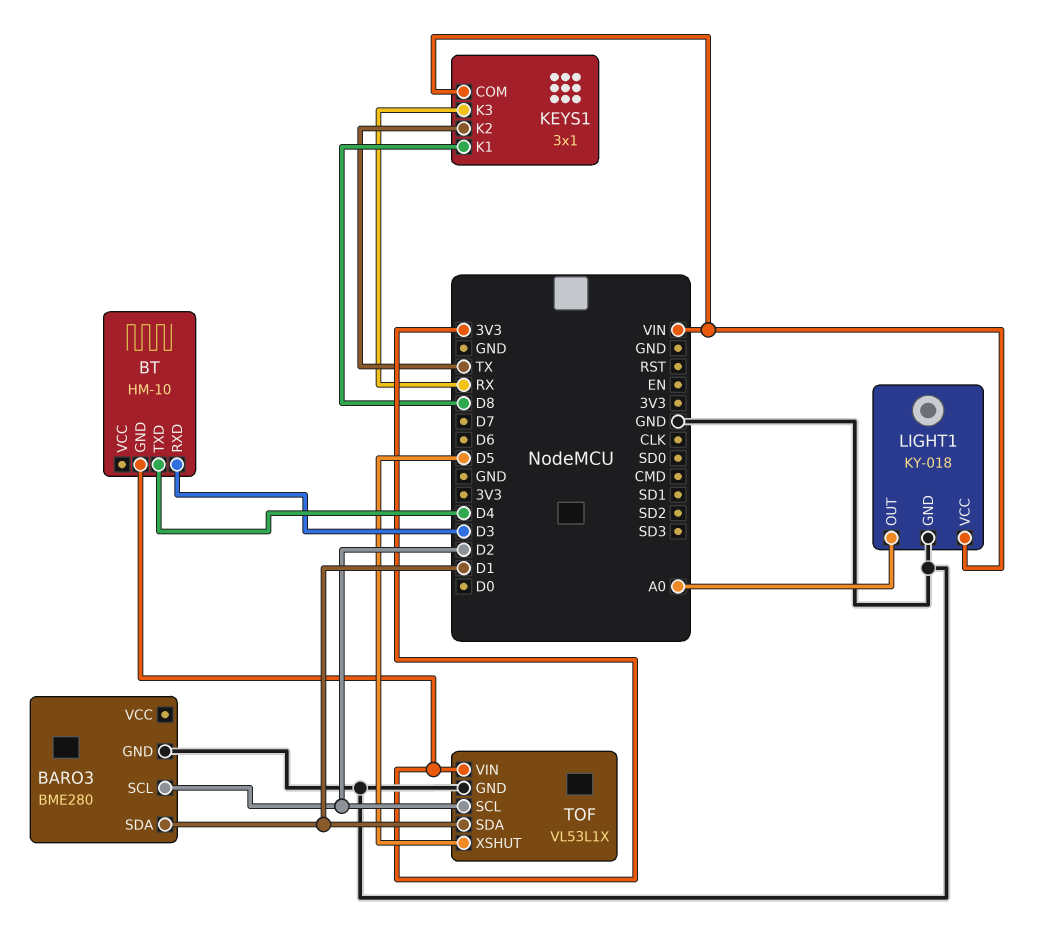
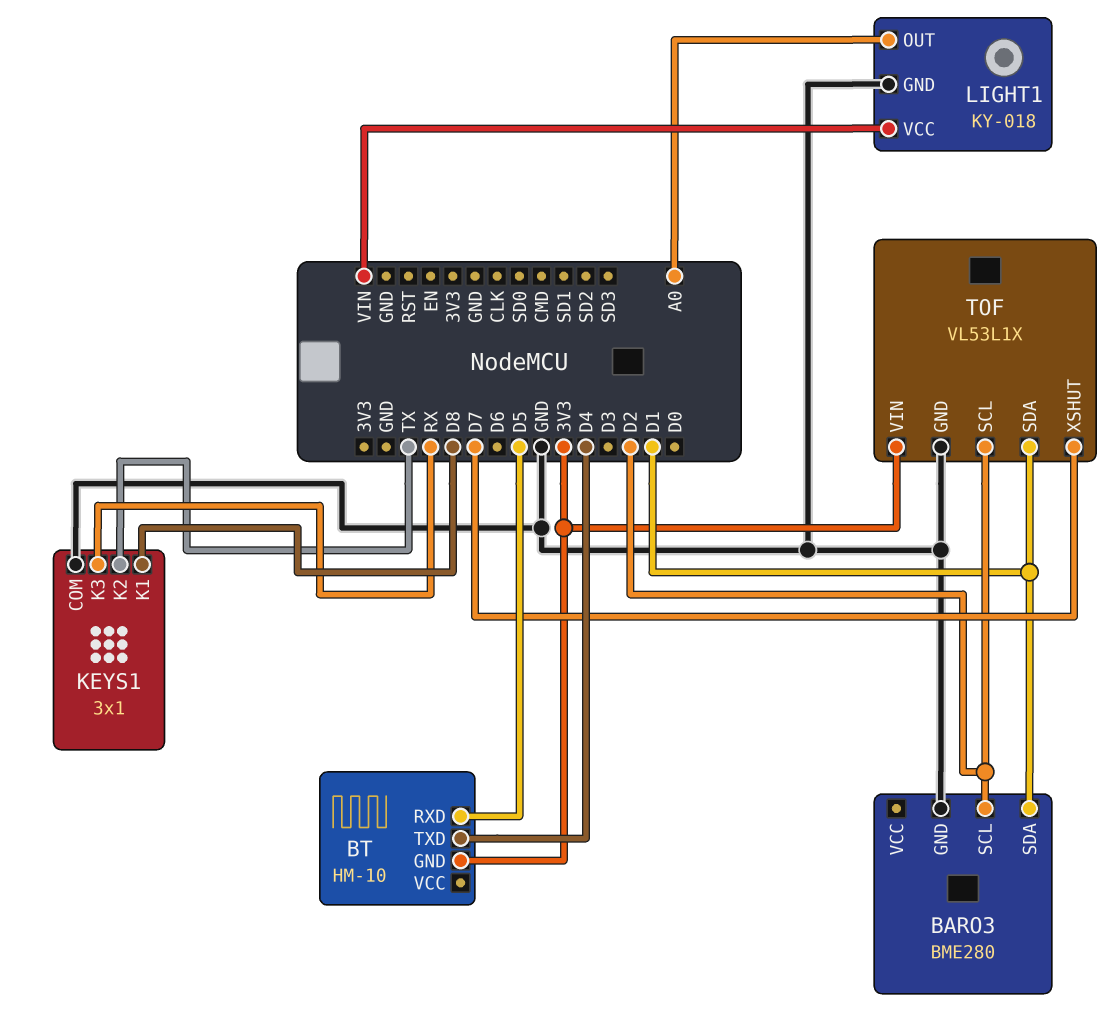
BT pin RXD: D3 -> D5
KEYS1 pin COM: VIN -> GND
TOF pin XSHUT: D5 -> D7

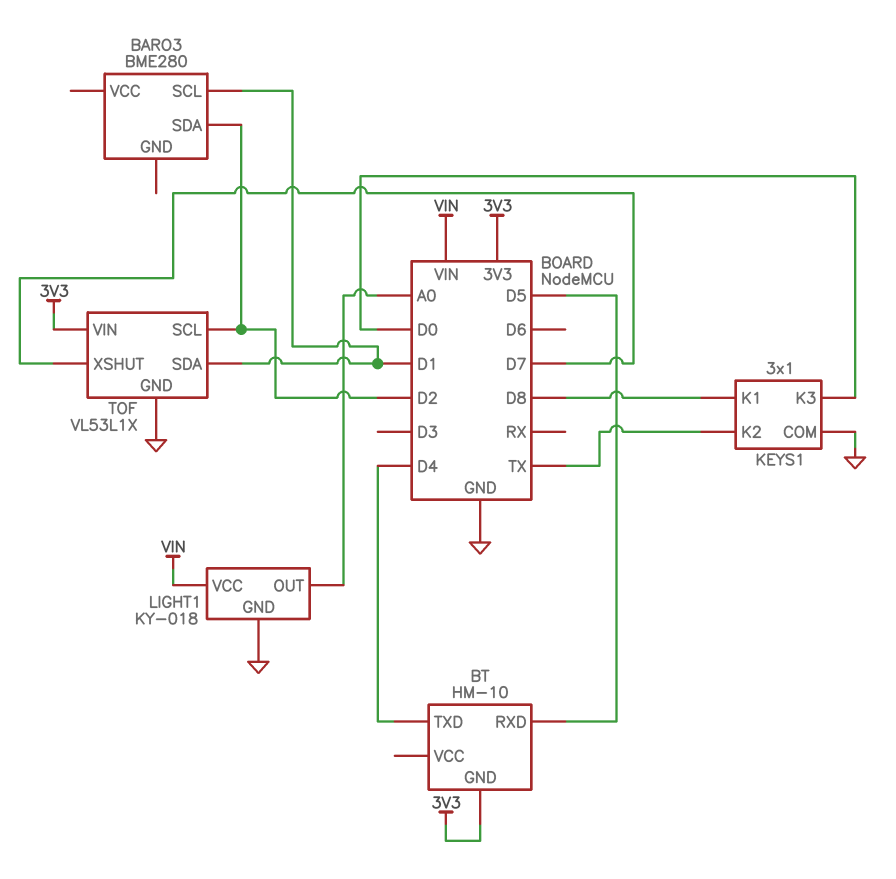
BARO3 pin GND: GND -> none
BARO3 pin SCL: D2 -> D1
BARO3 pin SDA: D1 -> D2
KEYS1 pin K3: RX -> D0

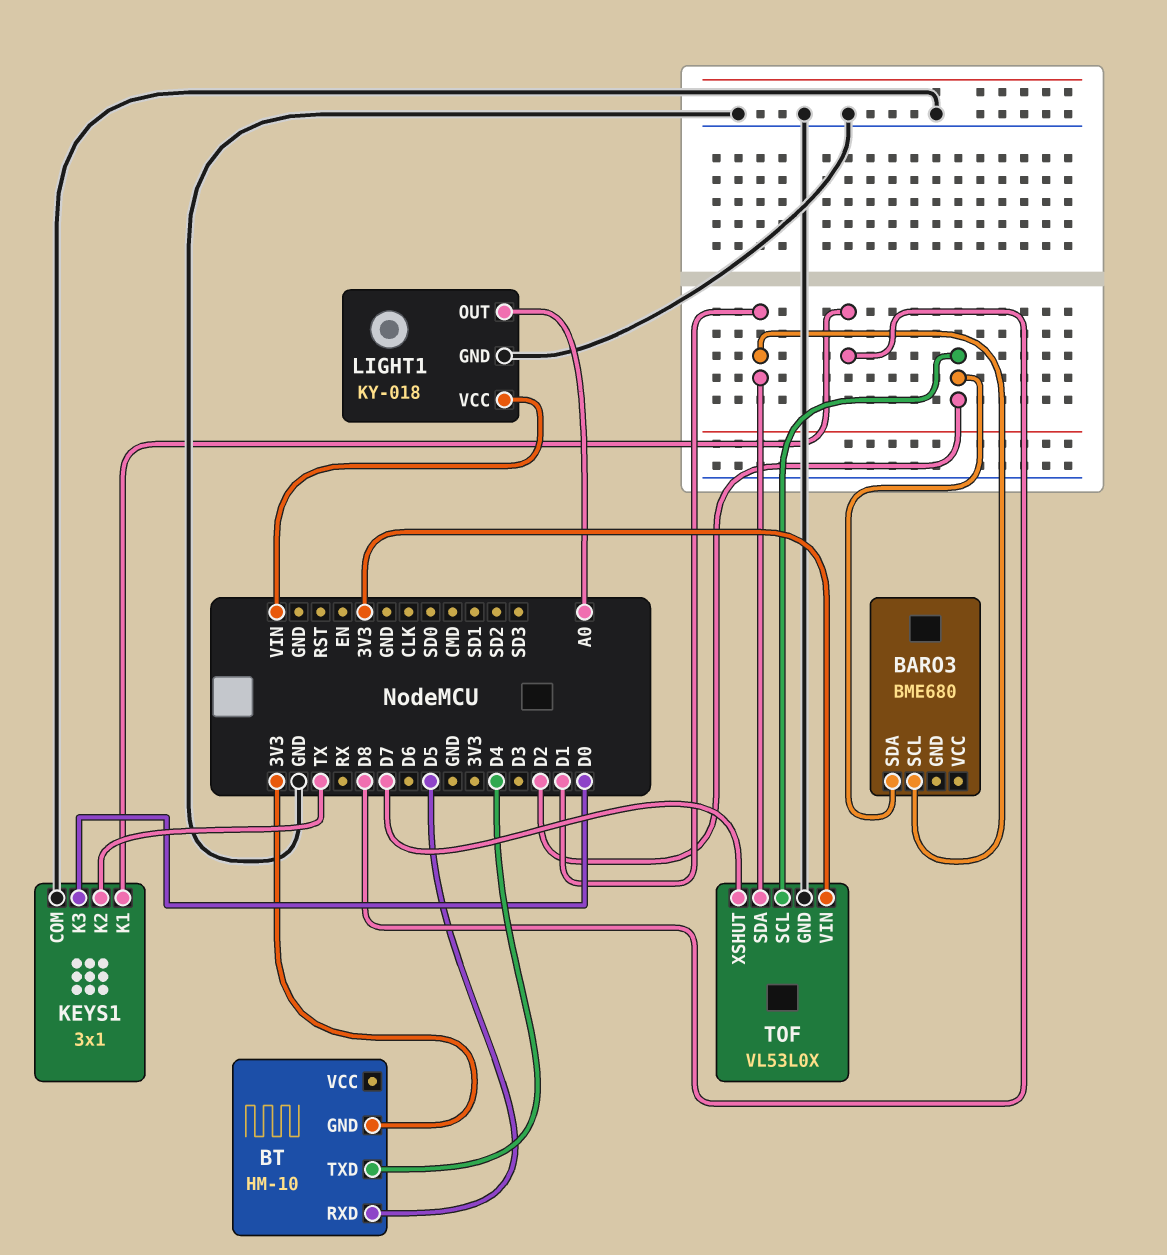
BARO3: BME280 -> BME680
TOF: VL53L1X -> VL53L0X

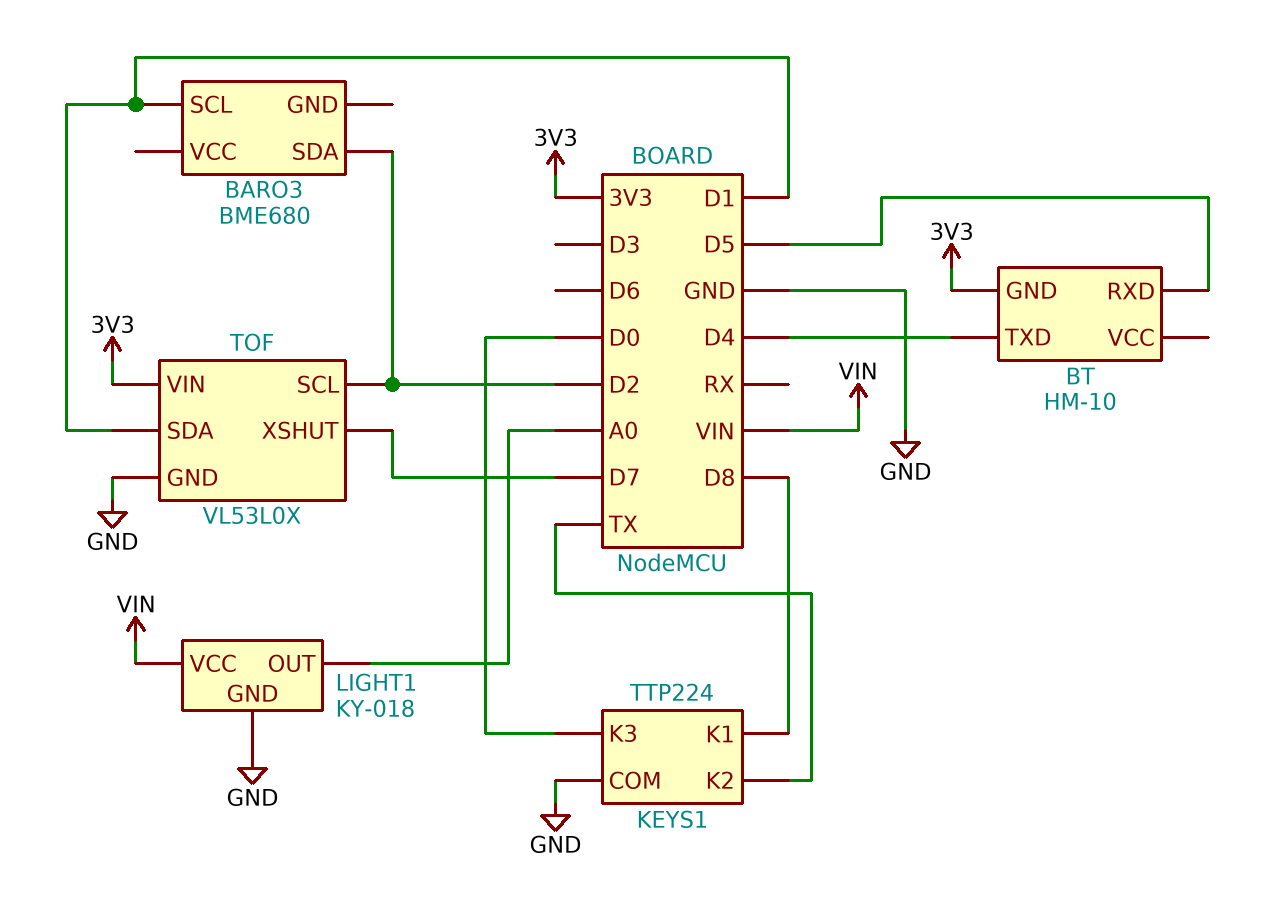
KEYS1: 3x1 -> TTP224

